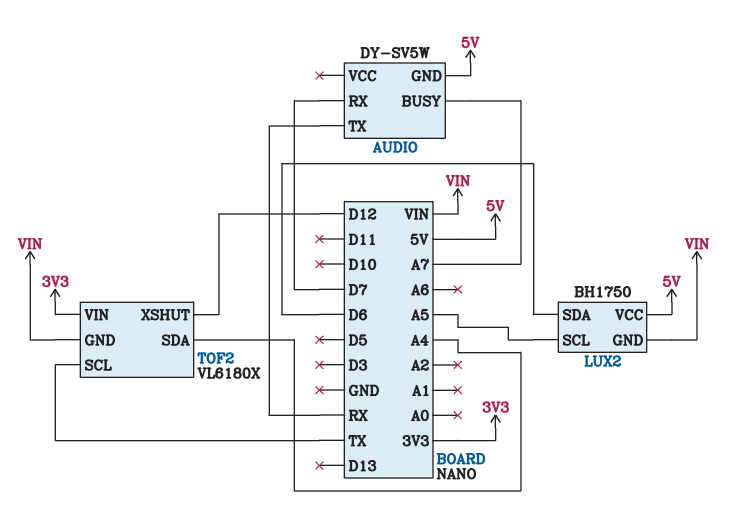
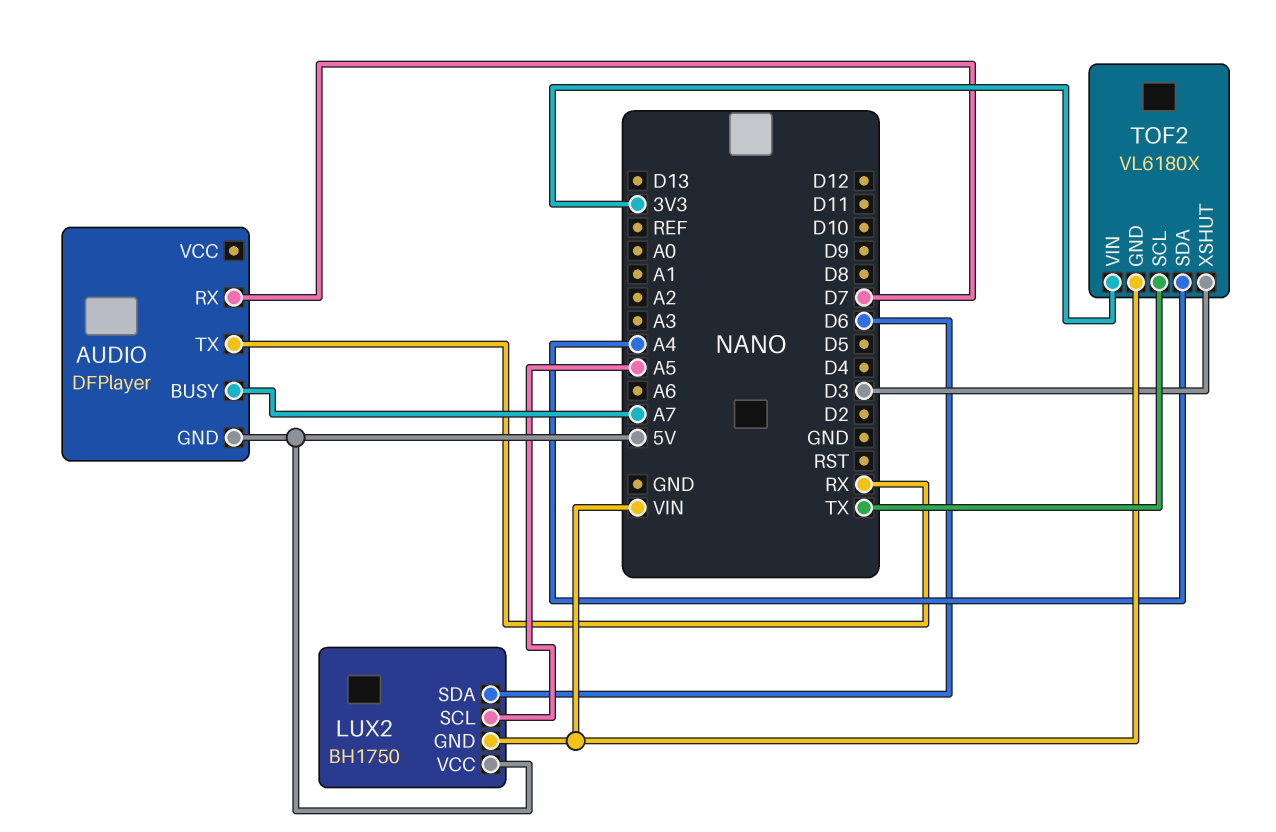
AUDIO: DY-SV5W -> DFPlayer
TOF2 pin XSHUT: D12 -> D3

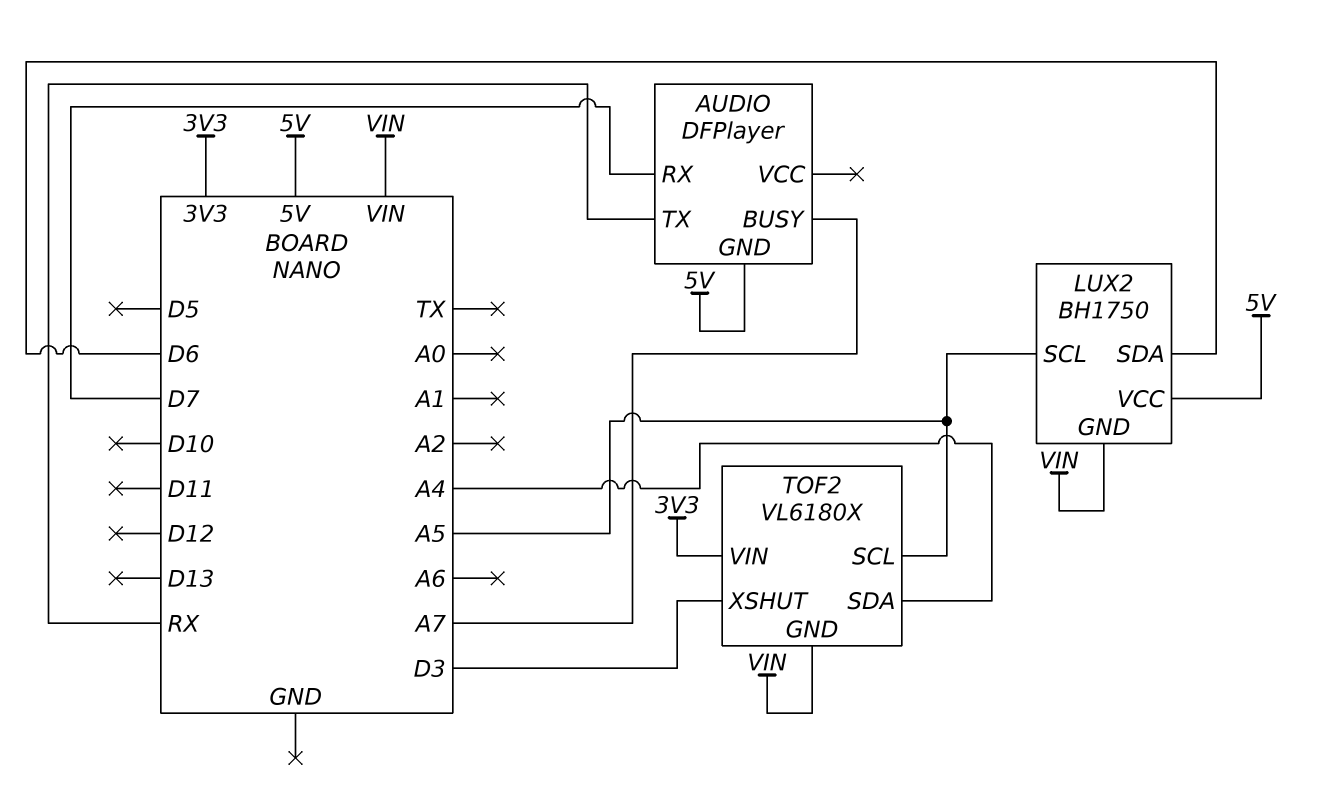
TOF2 pin SCL: TX -> A5

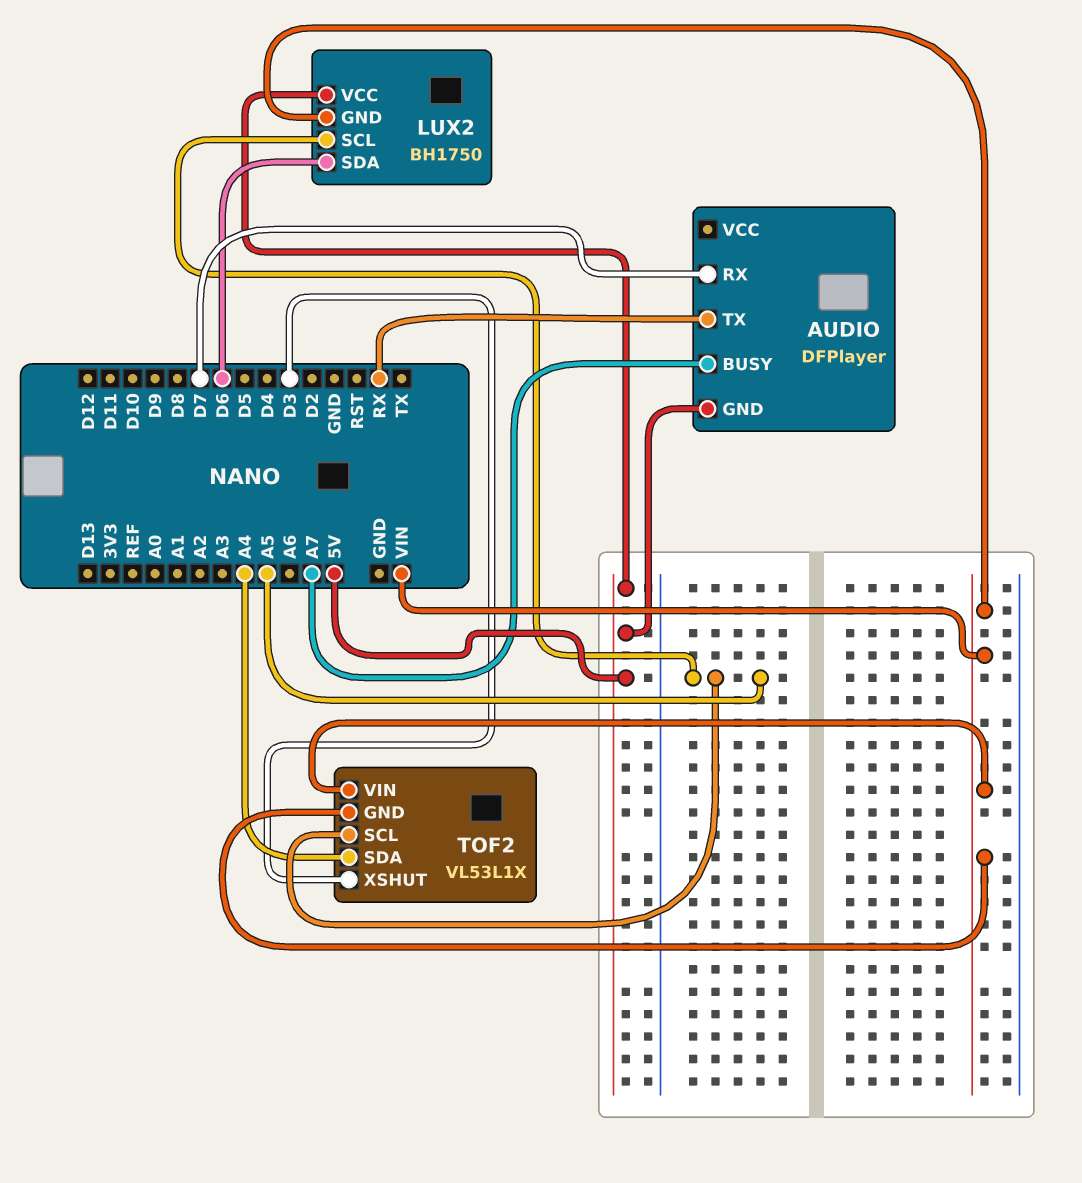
TOF2: VL6180X -> VL53L1X
TOF2 pin VIN: 3V3 -> VIN

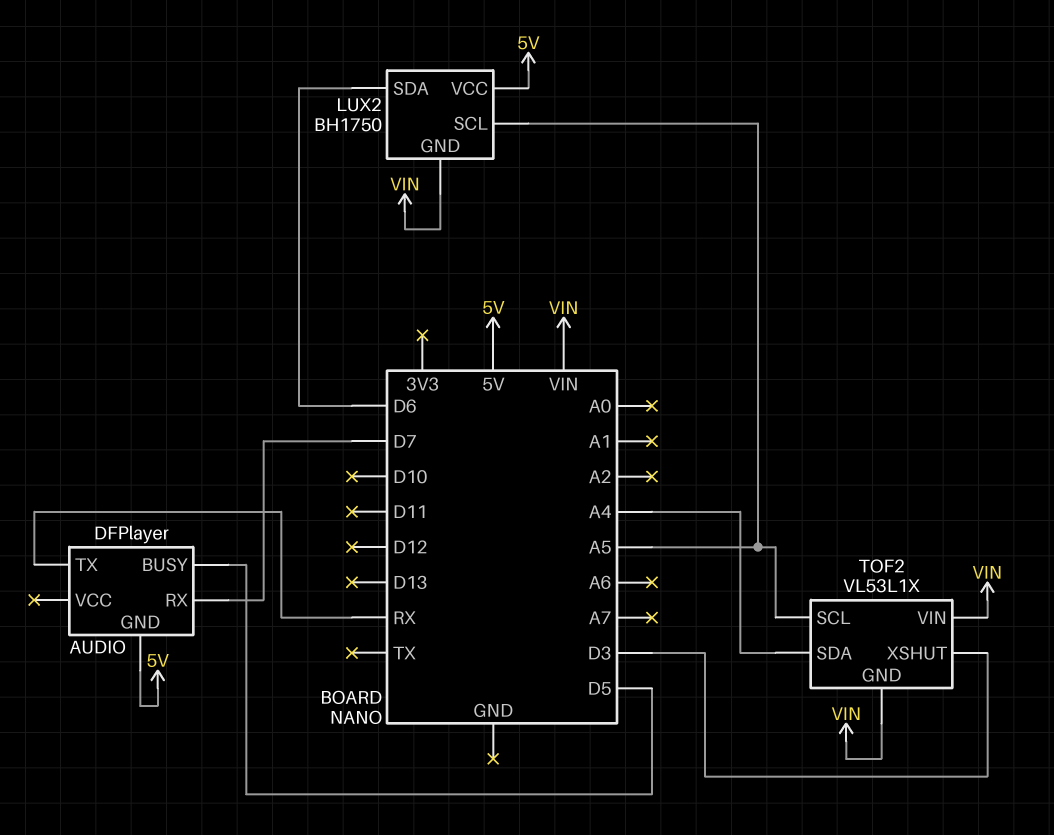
AUDIO pin BUSY: A7 -> D5

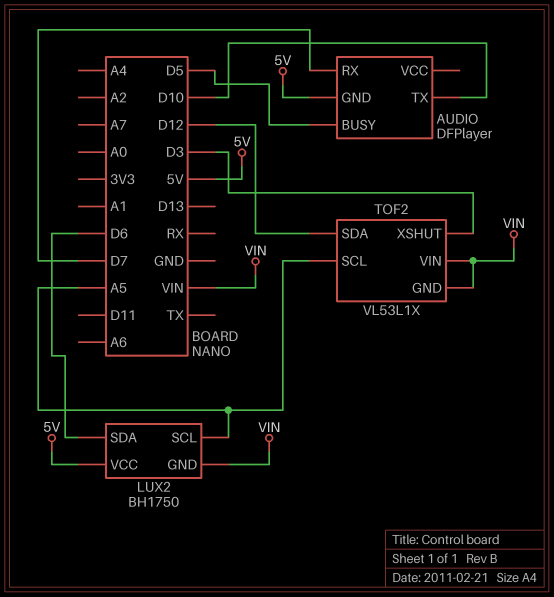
AUDIO pin TX: RX -> D10
TOF2 pin SDA: A4 -> D12

